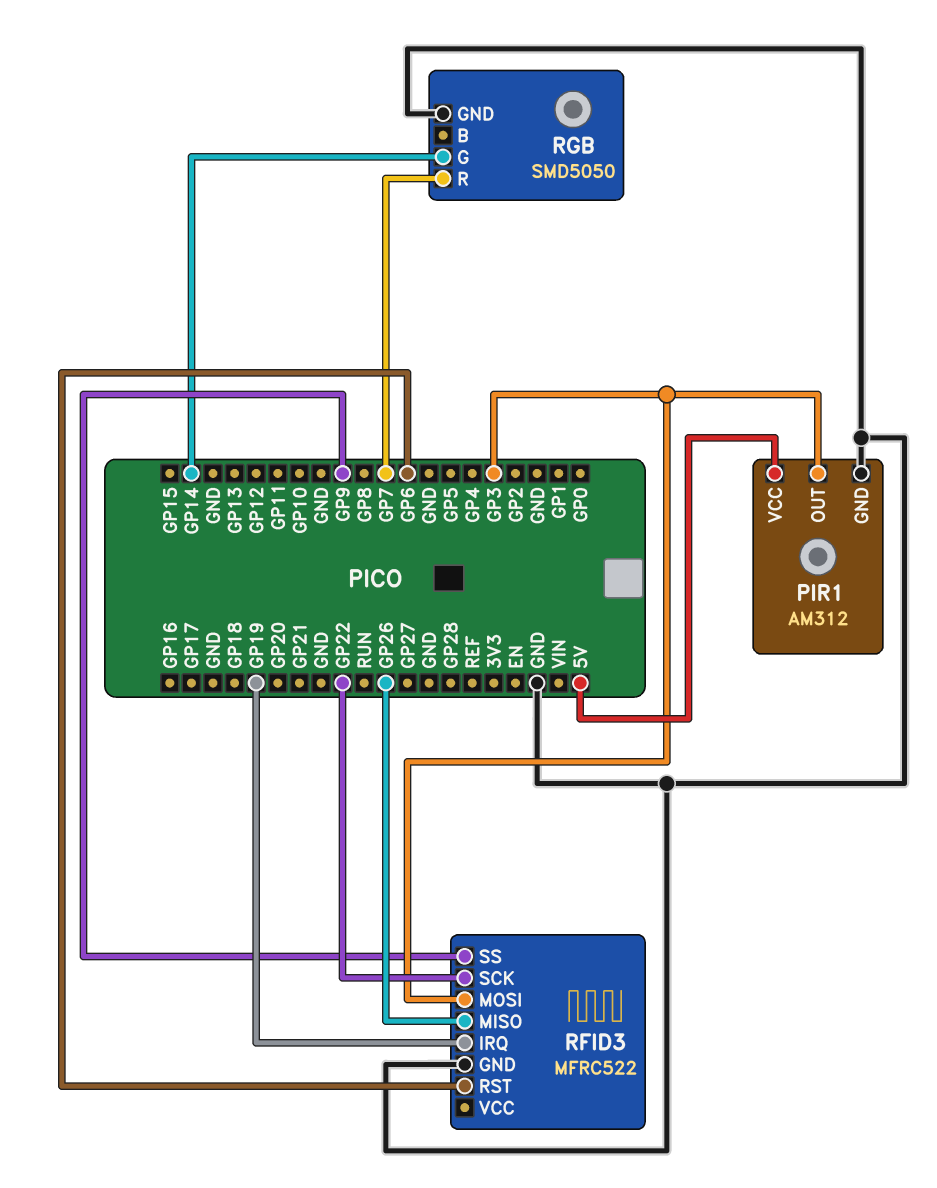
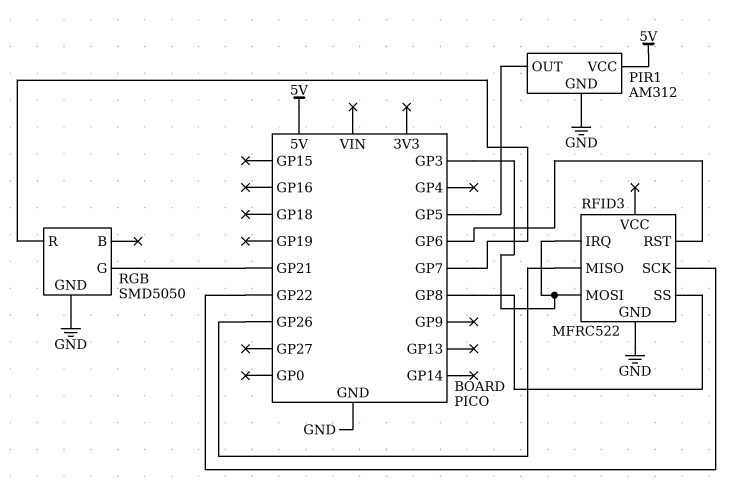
PIR1 pin OUT: GP3 -> GP5
RFID3 pin IRQ: GP19 -> GP3
RFID3 pin SS: GP9 -> GP8
RGB pin G: GP14 -> GP21

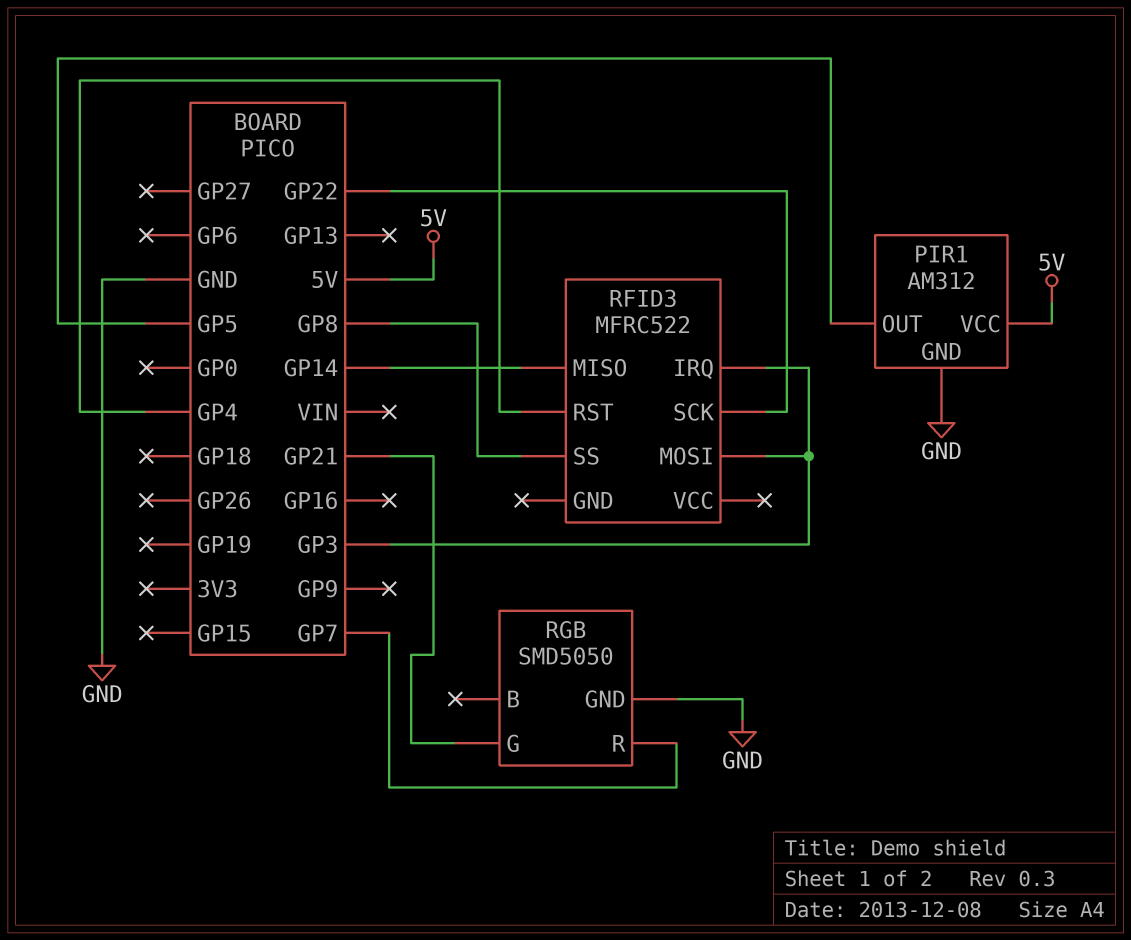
RFID3 pin GND: GND -> none
RFID3 pin MISO: GP26 -> GP14
RFID3 pin RST: GP6 -> GP4

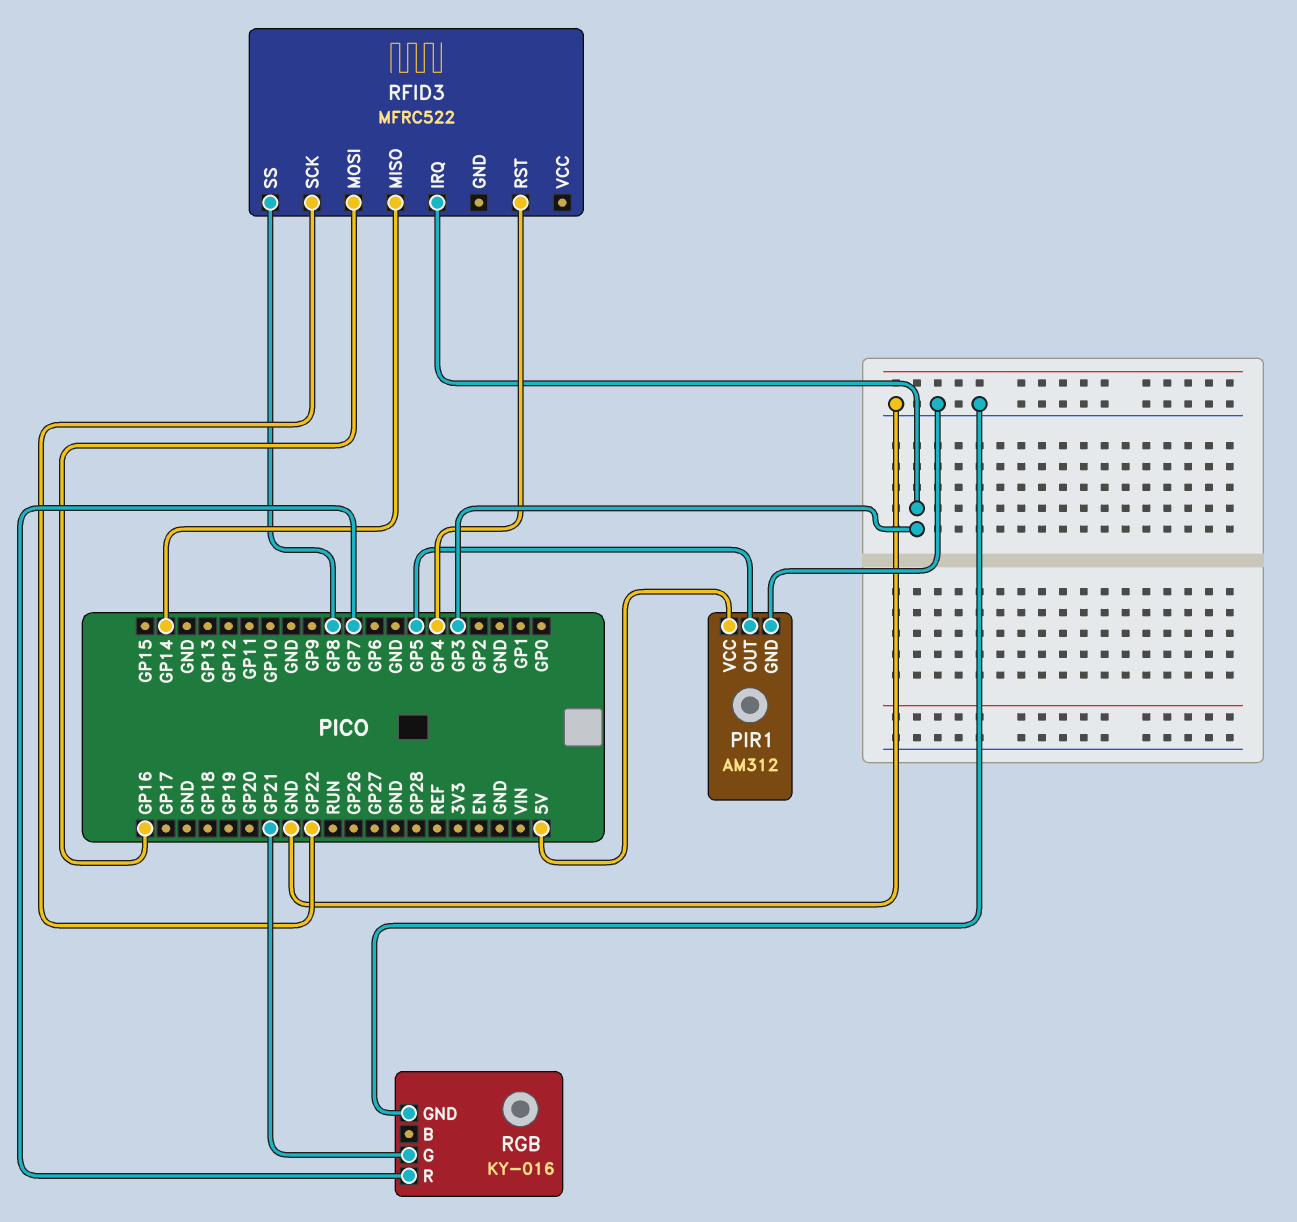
RFID3 pin MOSI: GP3 -> GP16
RGB: SMD5050 -> KY-016

